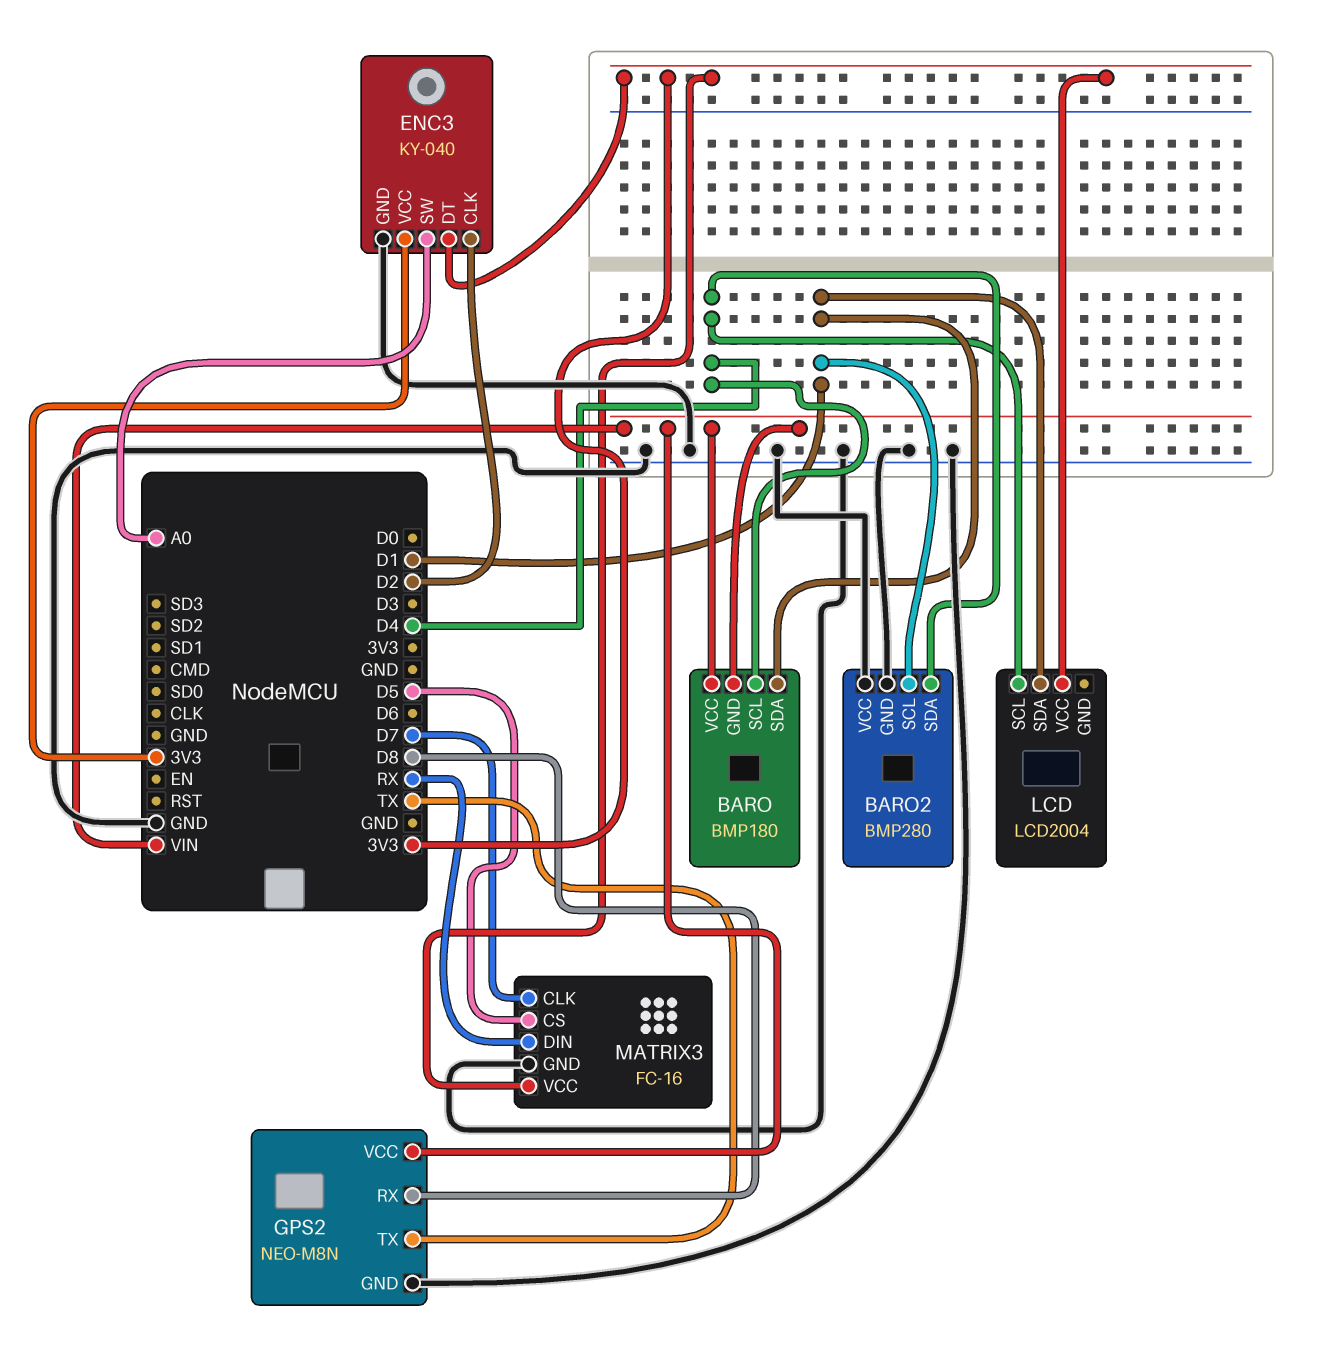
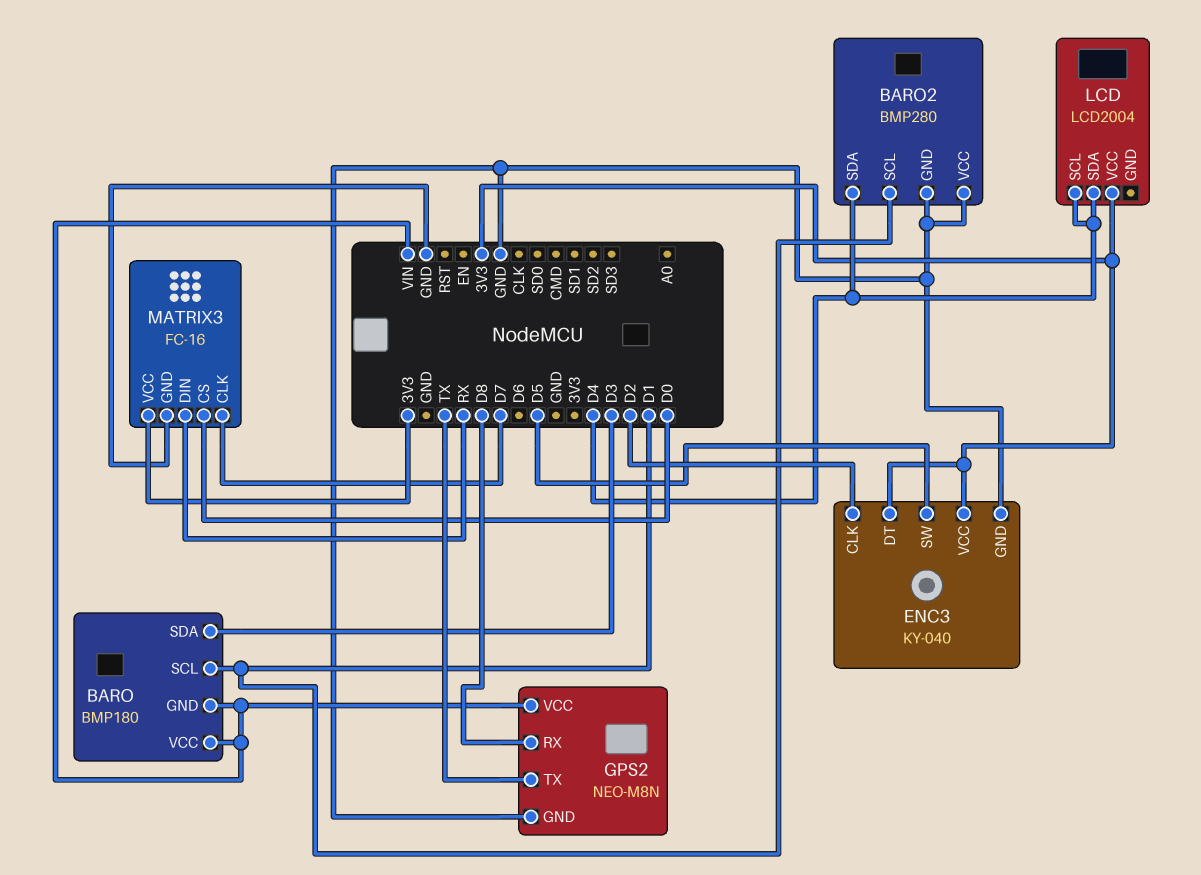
BARO pin SCL: D4 -> D1
BARO pin SDA: D1 -> D3
ENC3 pin SW: A0 -> D5
LCD pin SDA: D1 -> D4
MATRIX3 pin CS: D5 -> D0

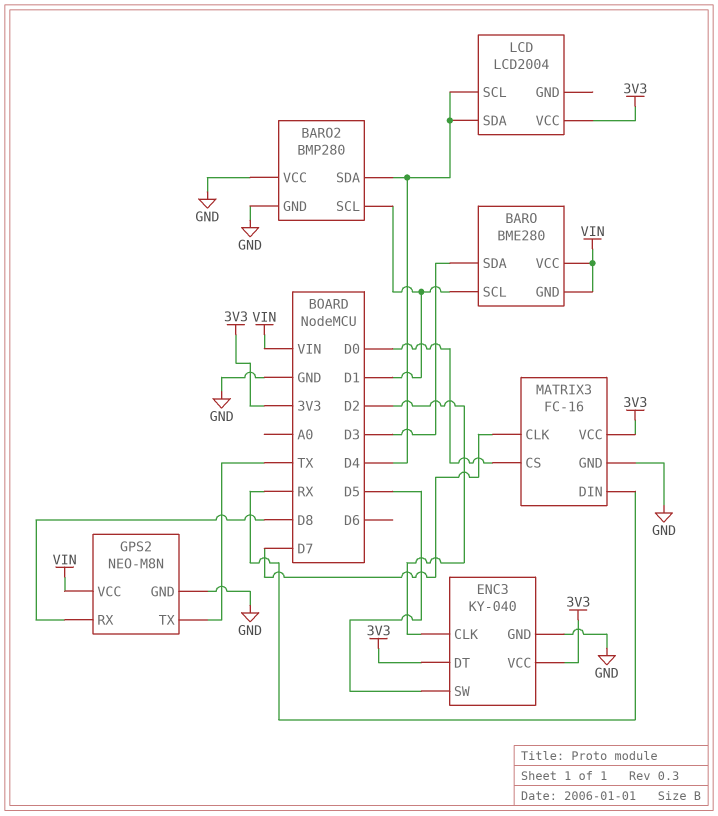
BARO: BMP180 -> BME280

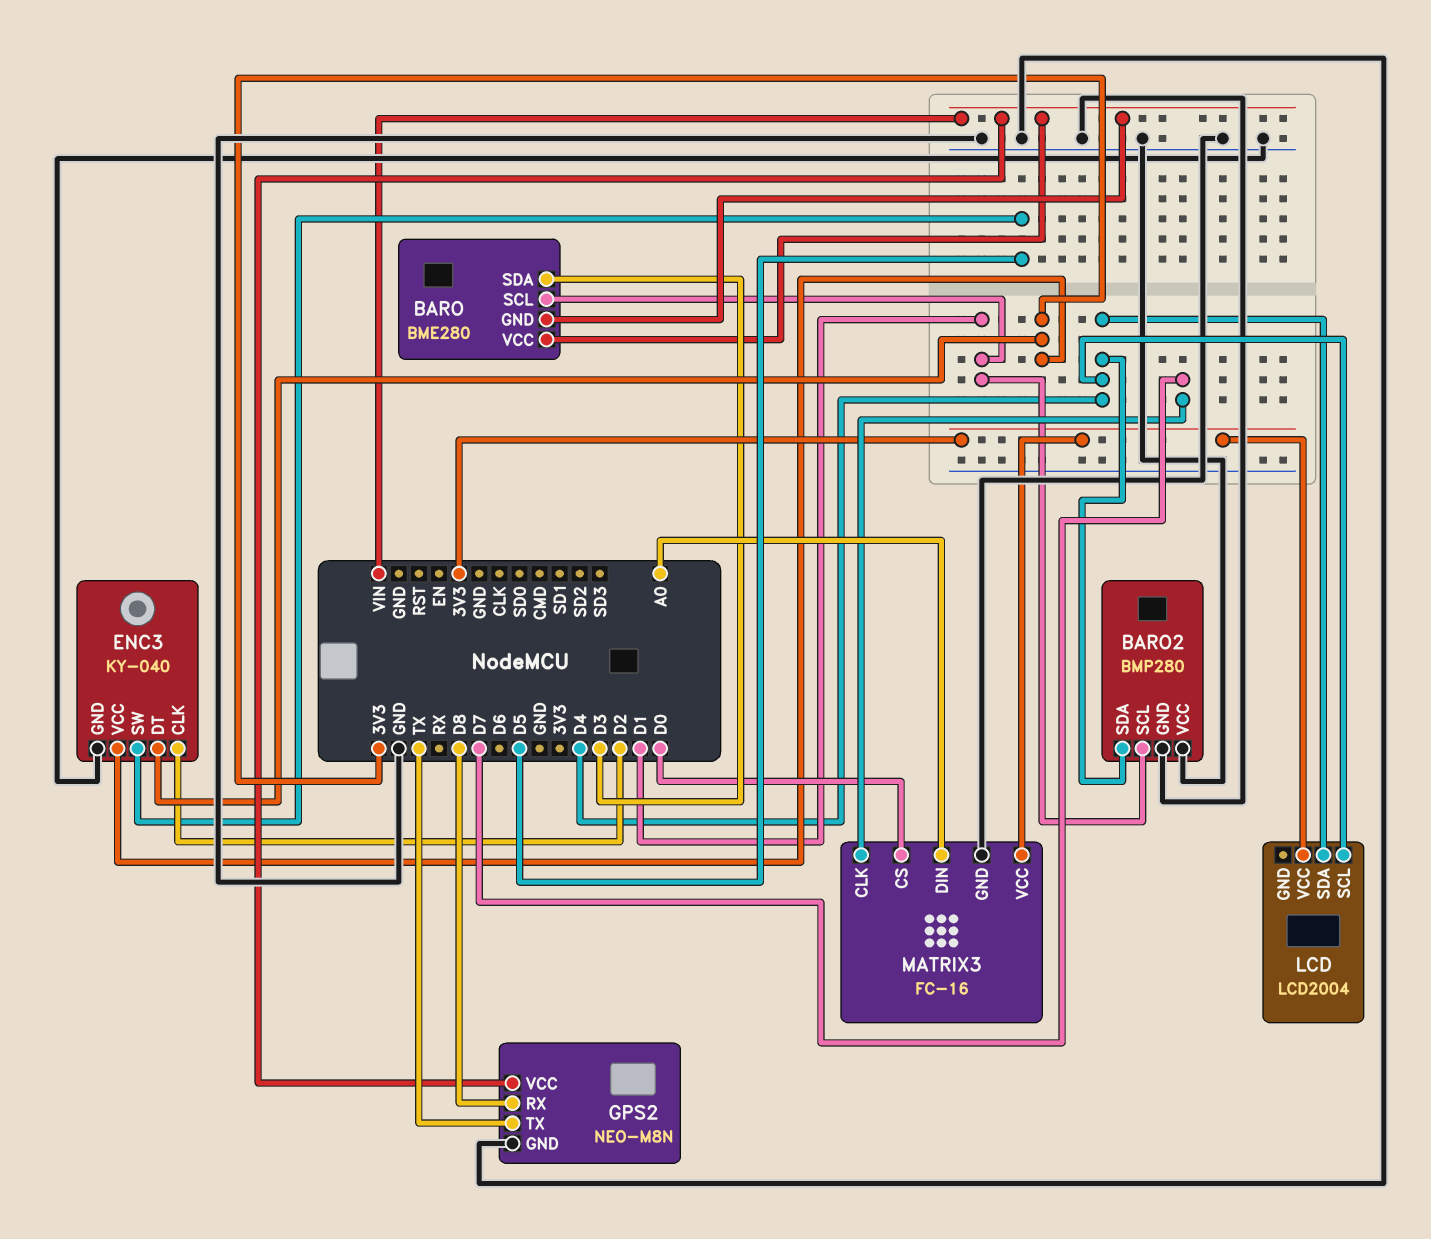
MATRIX3 pin DIN: RX -> A0

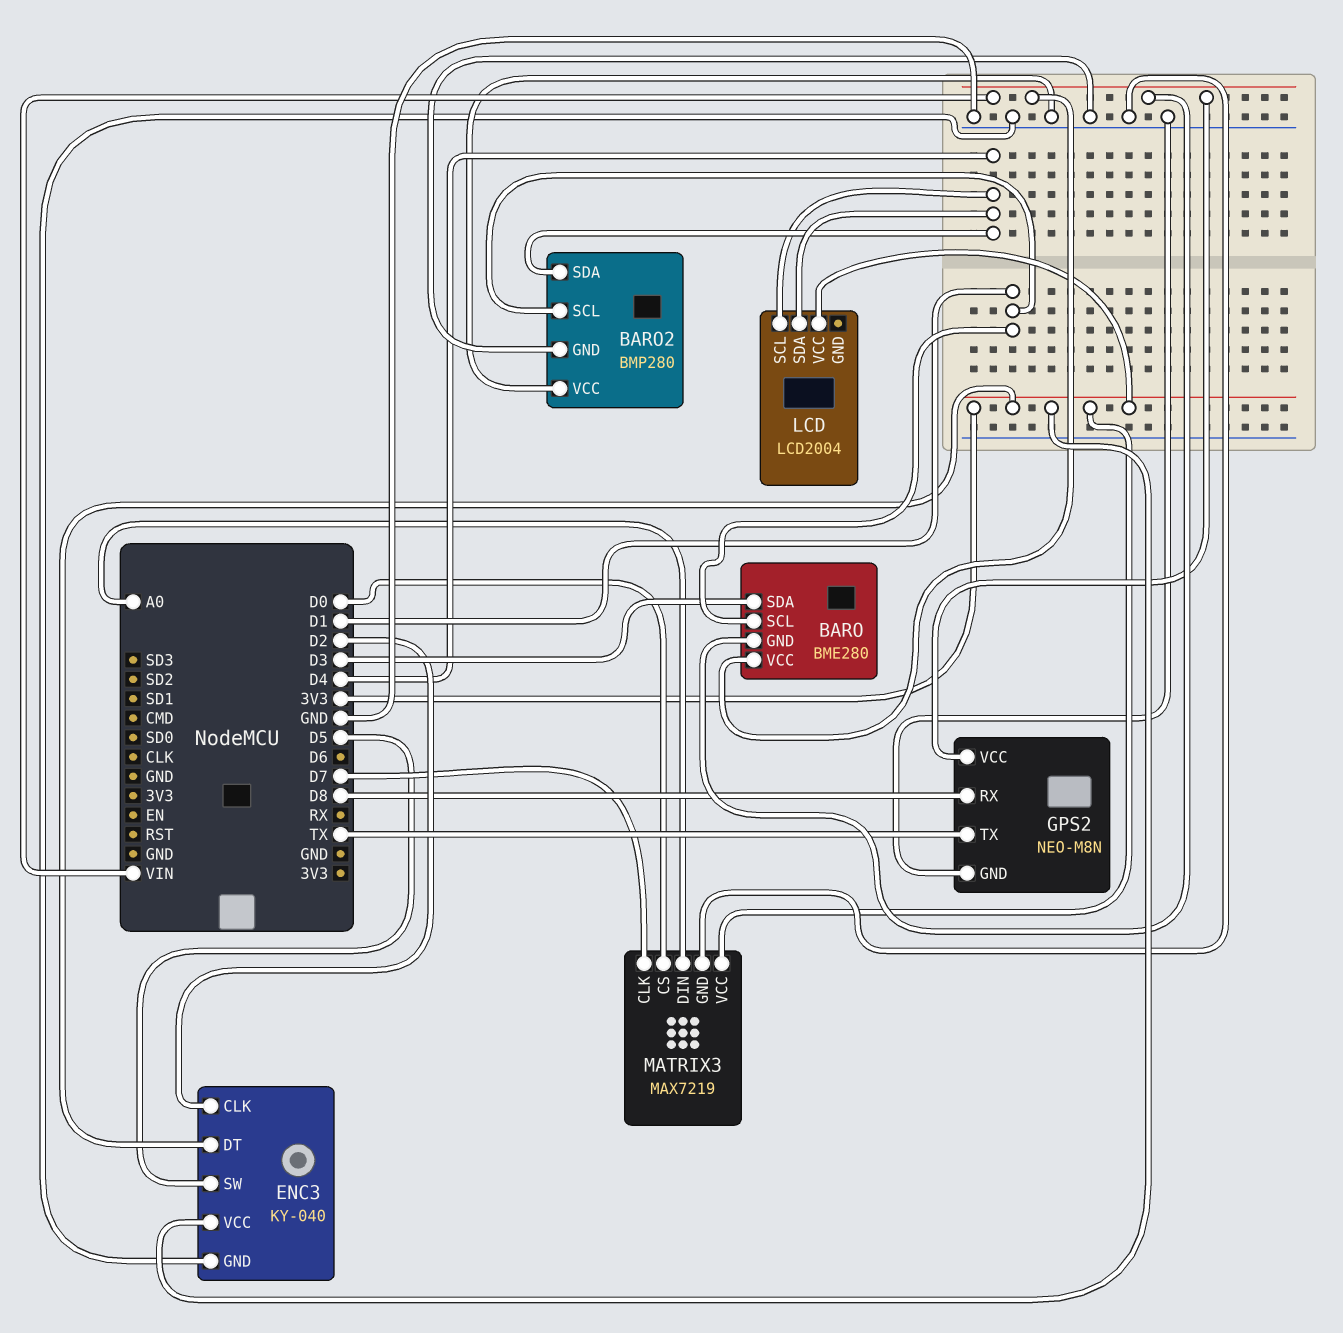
MATRIX3: FC-16 -> MAX7219

